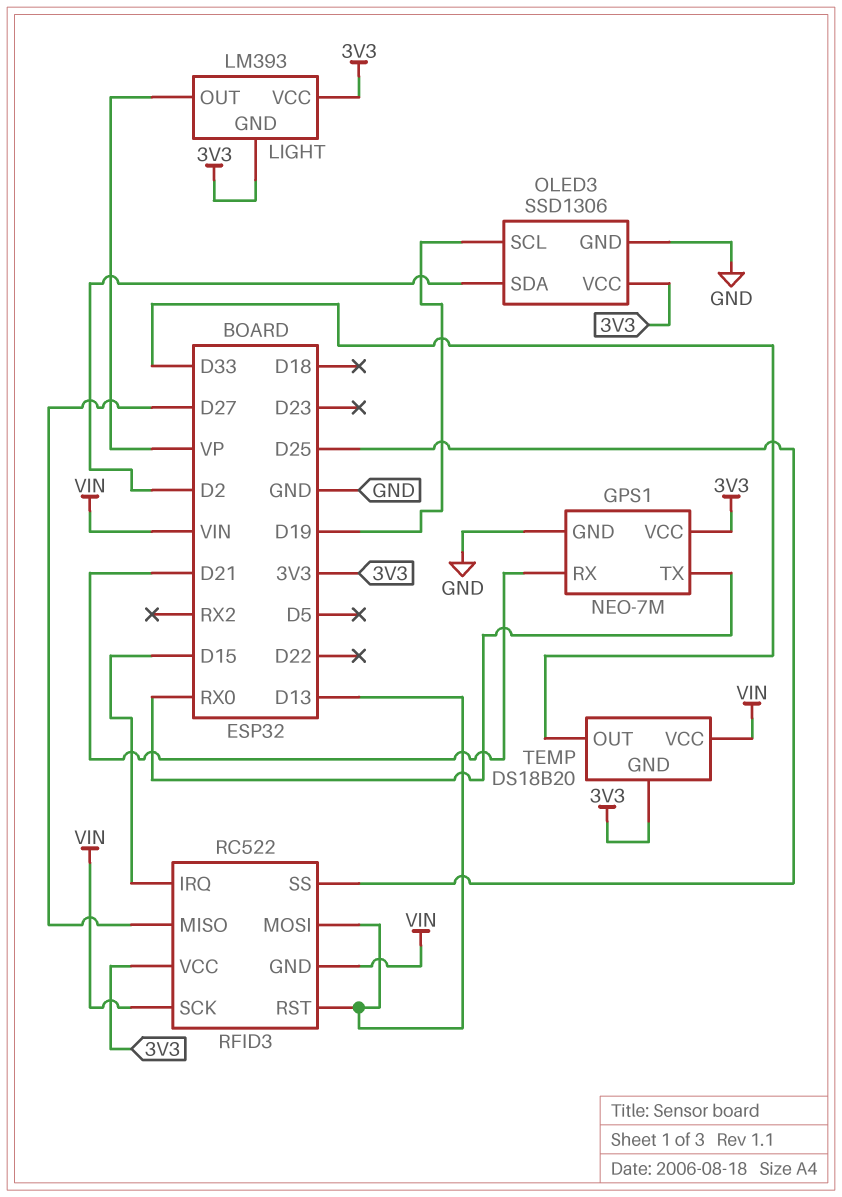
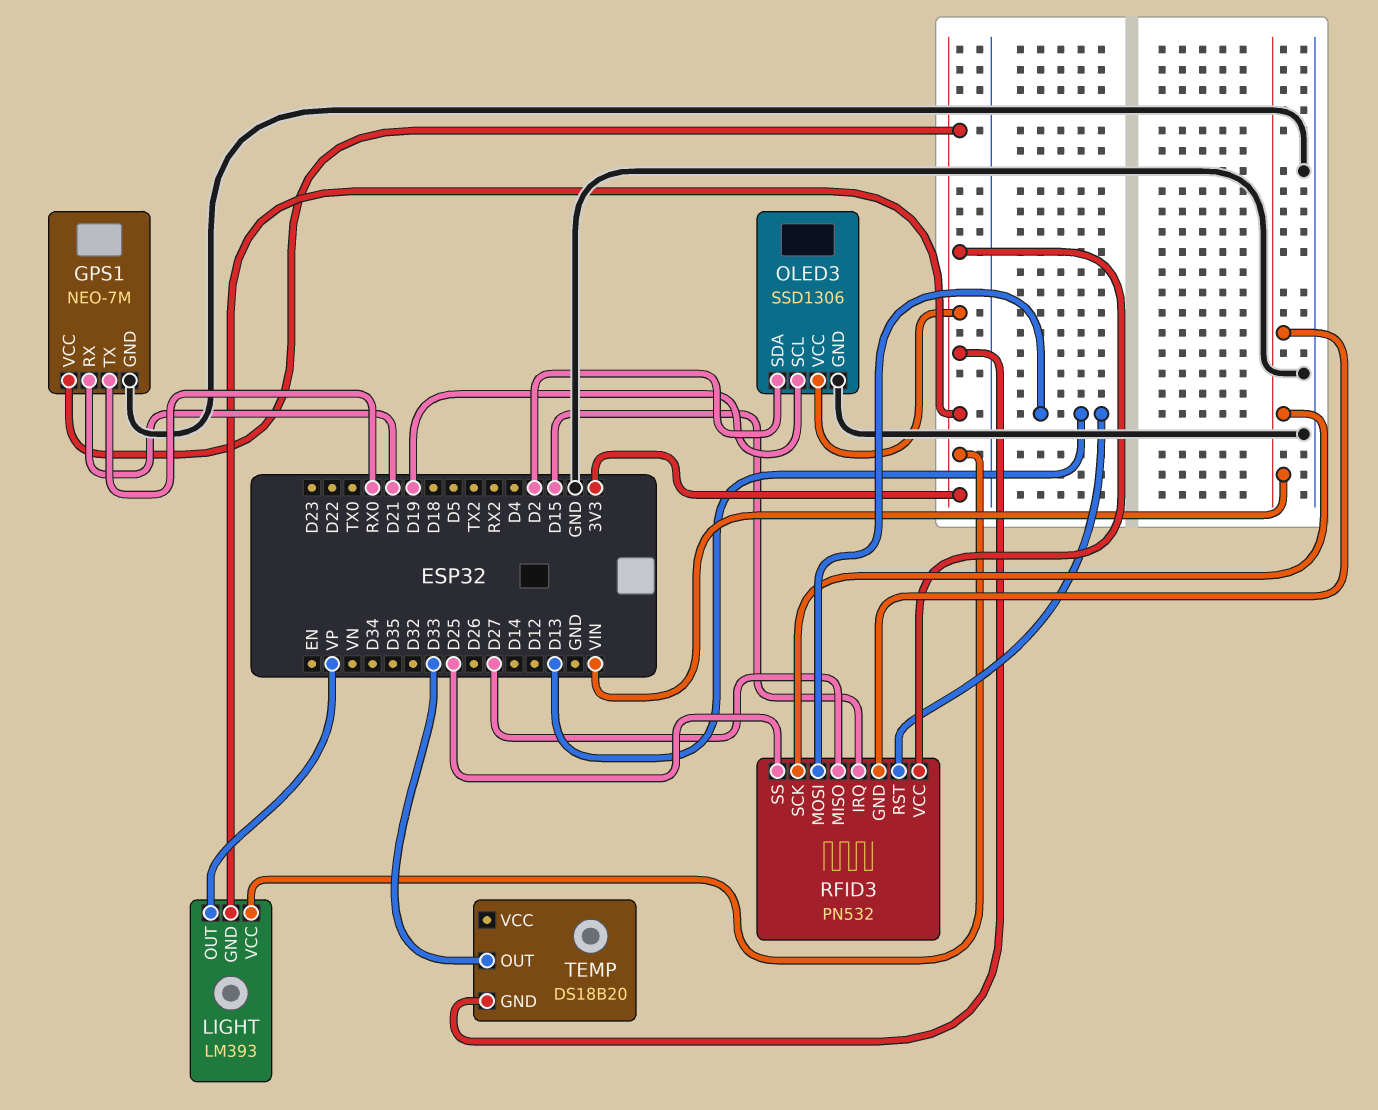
RFID3: RC522 -> PN532
TEMP pin VCC: VIN -> none

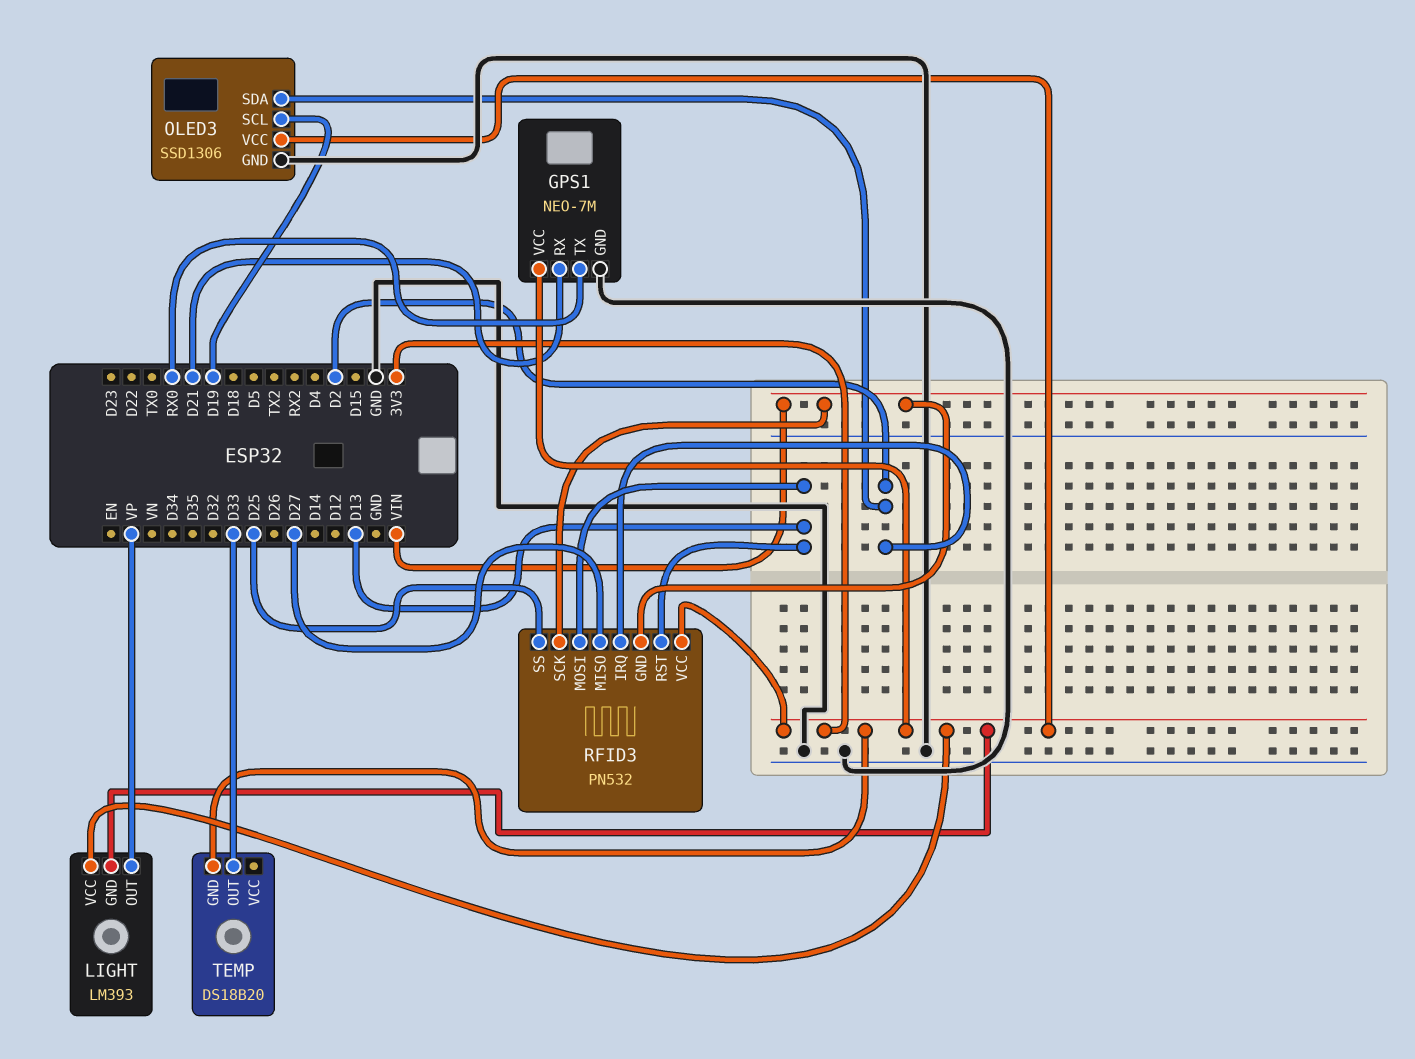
RFID3 pin IRQ: D15 -> D2

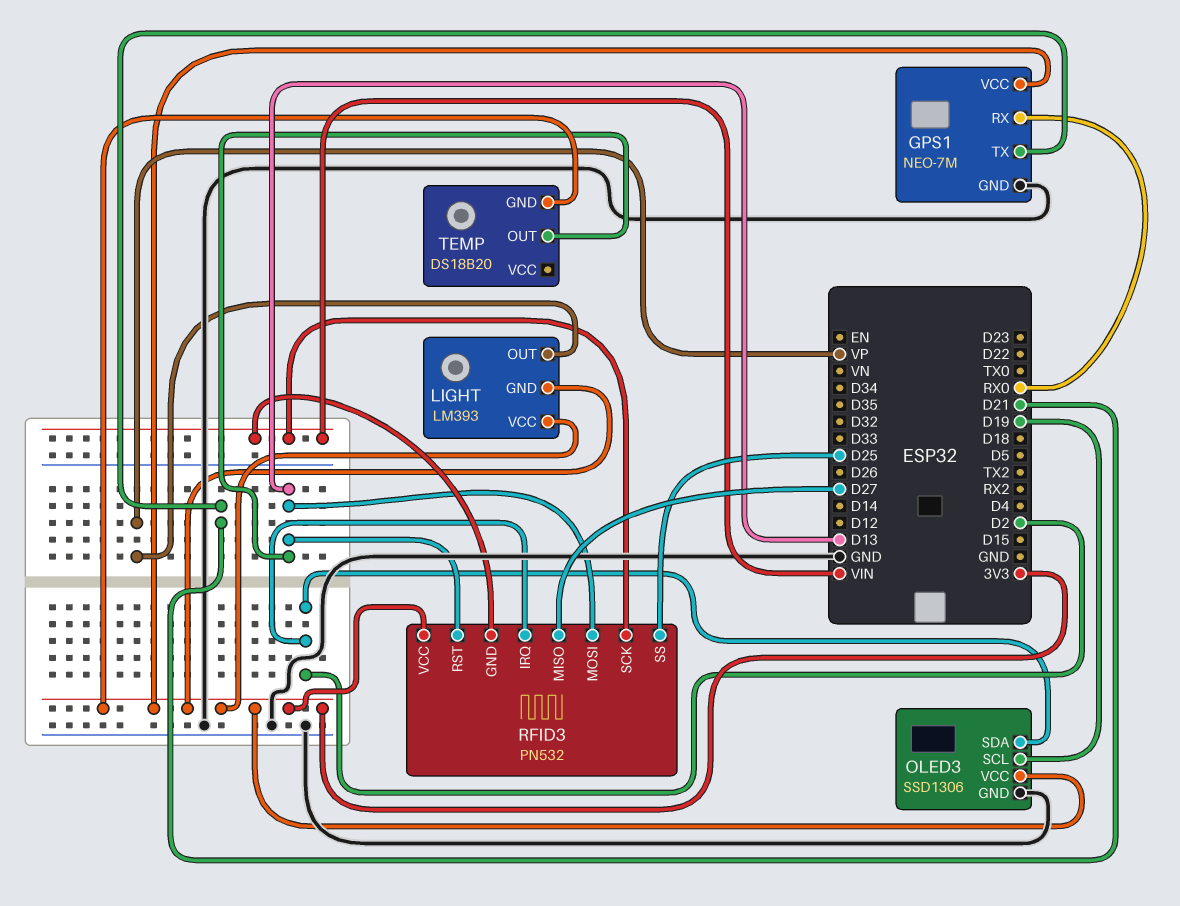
GPS1 pin RX: D21 -> RX0
GPS1 pin TX: RX0 -> D21
TEMP pin OUT: D33 -> D13

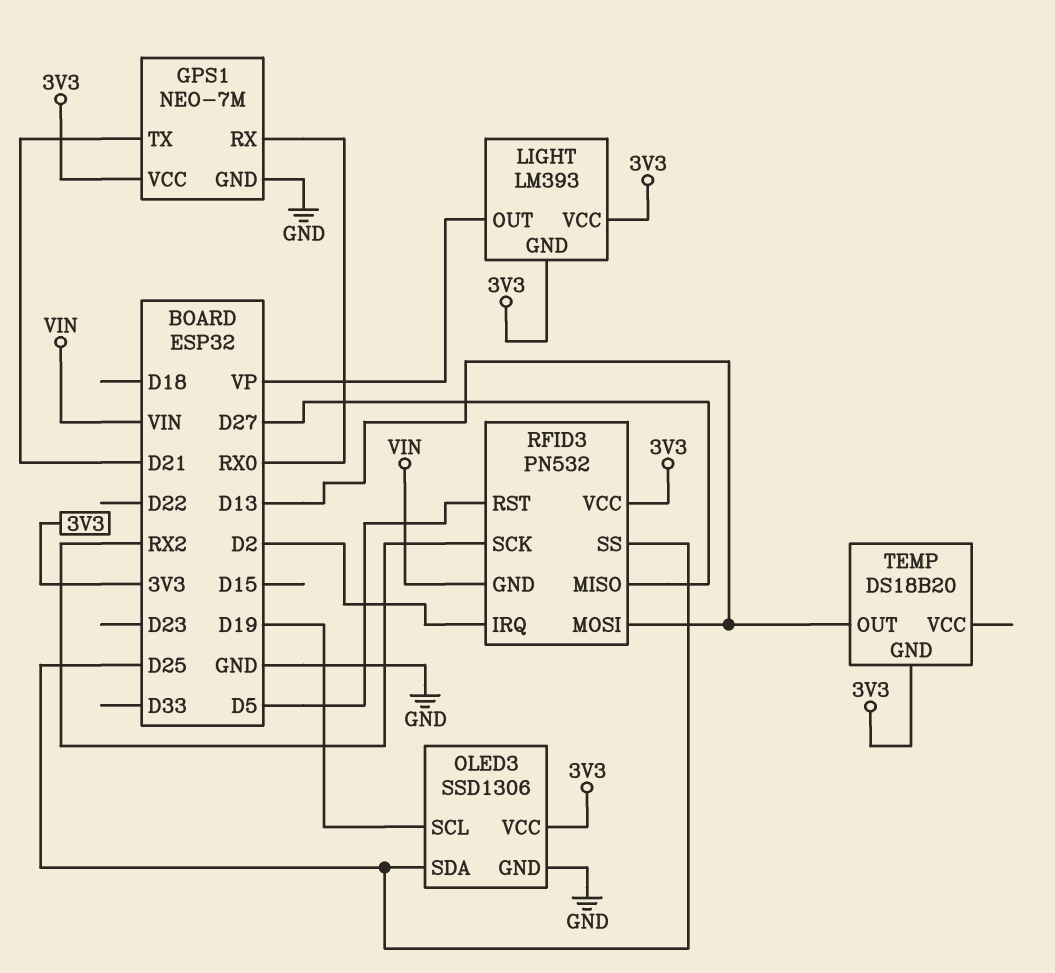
OLED3 pin SDA: D2 -> D25
RFID3 pin RST: D13 -> D5
RFID3 pin SCK: VIN -> RX2

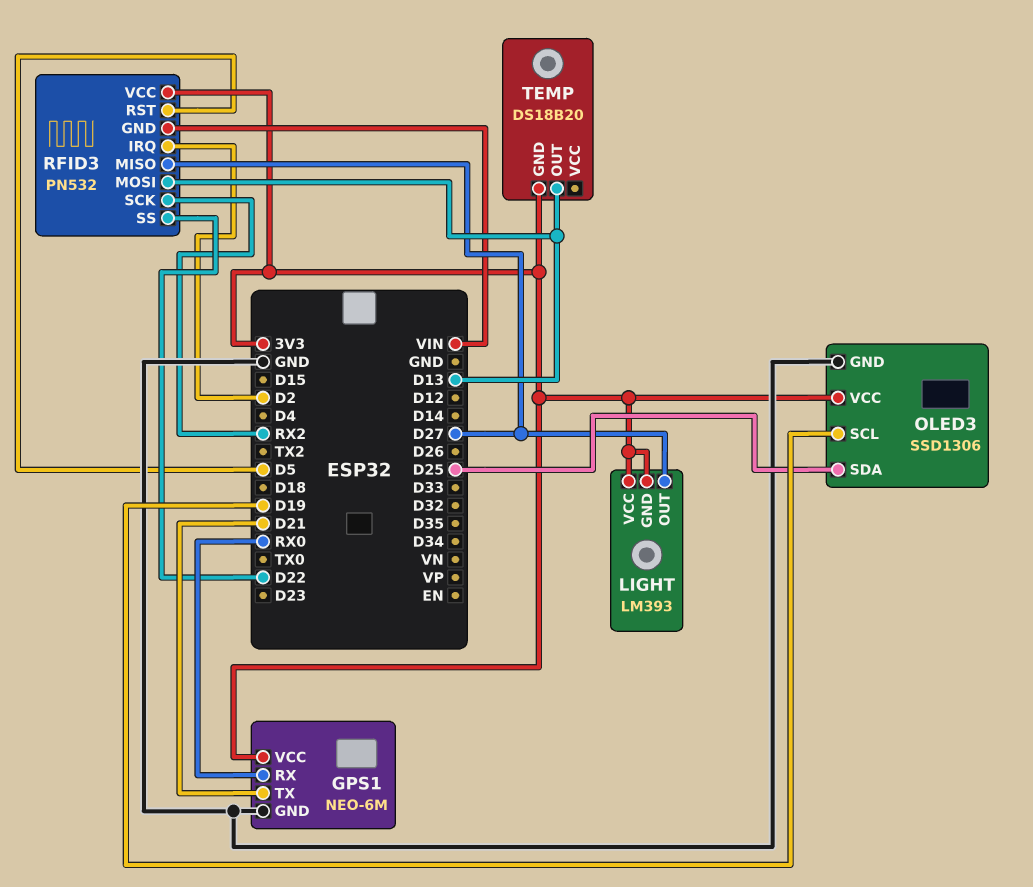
GPS1: NEO-7M -> NEO-6M
LIGHT pin OUT: VP -> D27
RFID3 pin SS: D25 -> D22

